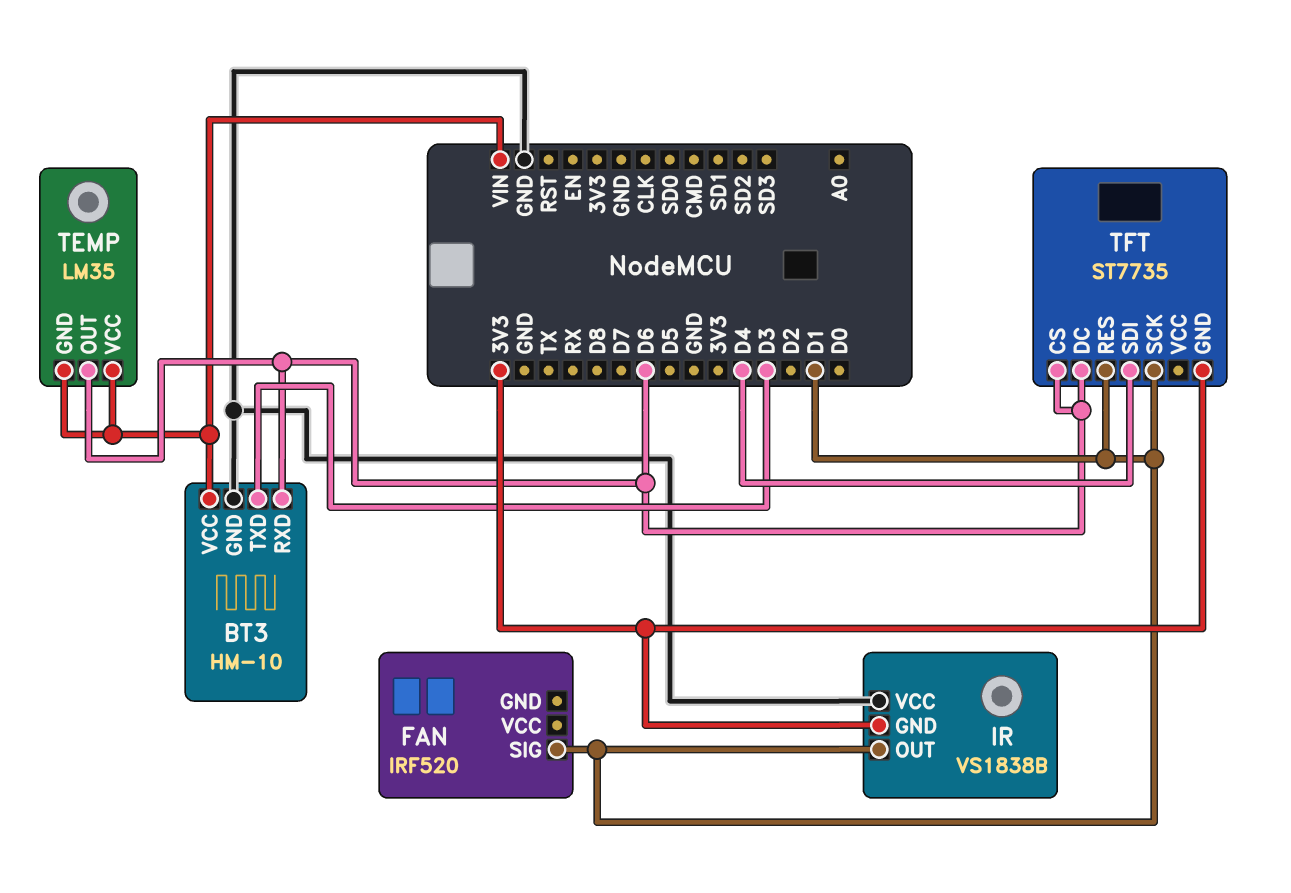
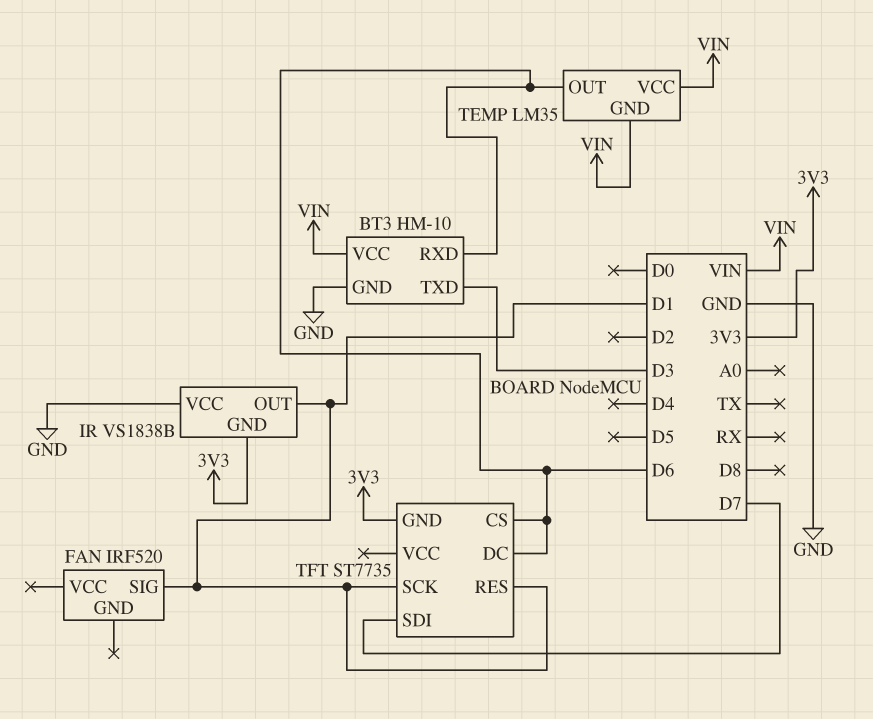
TFT pin SDI: D4 -> D7

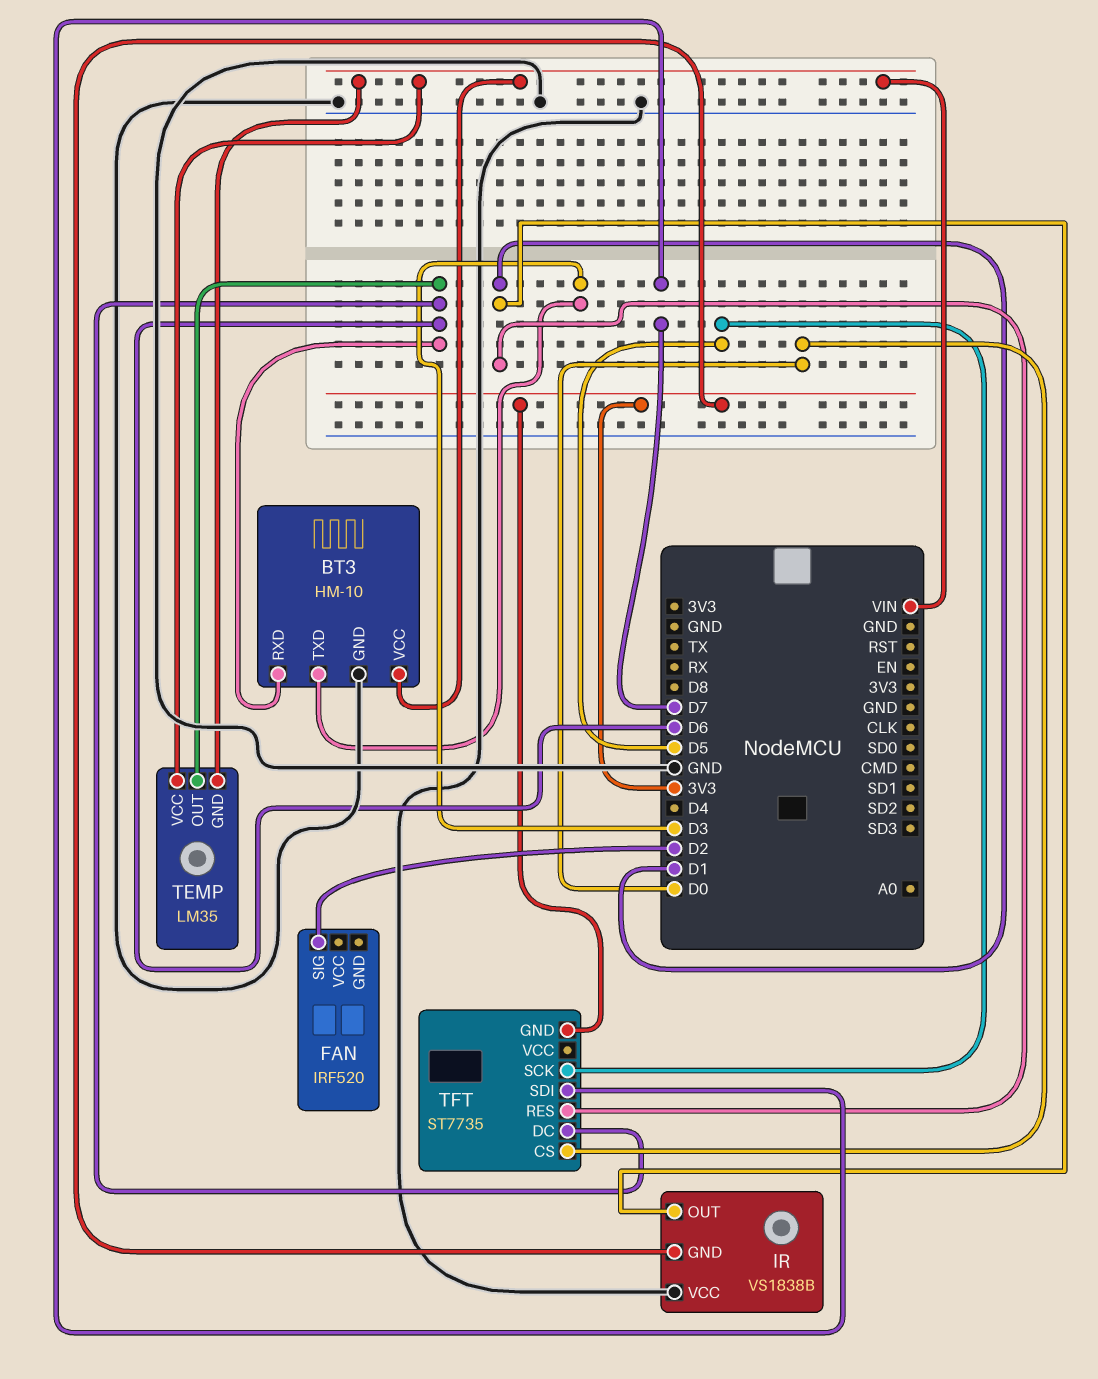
FAN pin SIG: D1 -> D2
TFT pin CS: D6 -> D0
TFT pin SCK: D1 -> D5

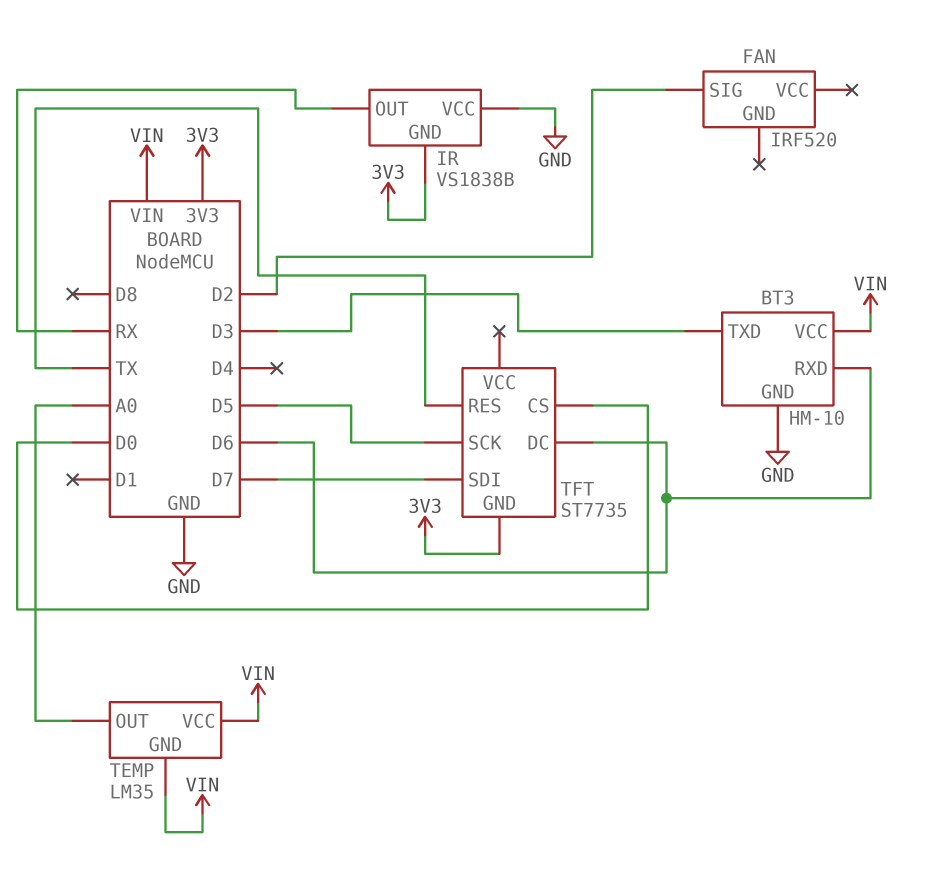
IR pin OUT: D1 -> RX
TEMP pin OUT: D6 -> A0
TFT pin RES: D1 -> TX

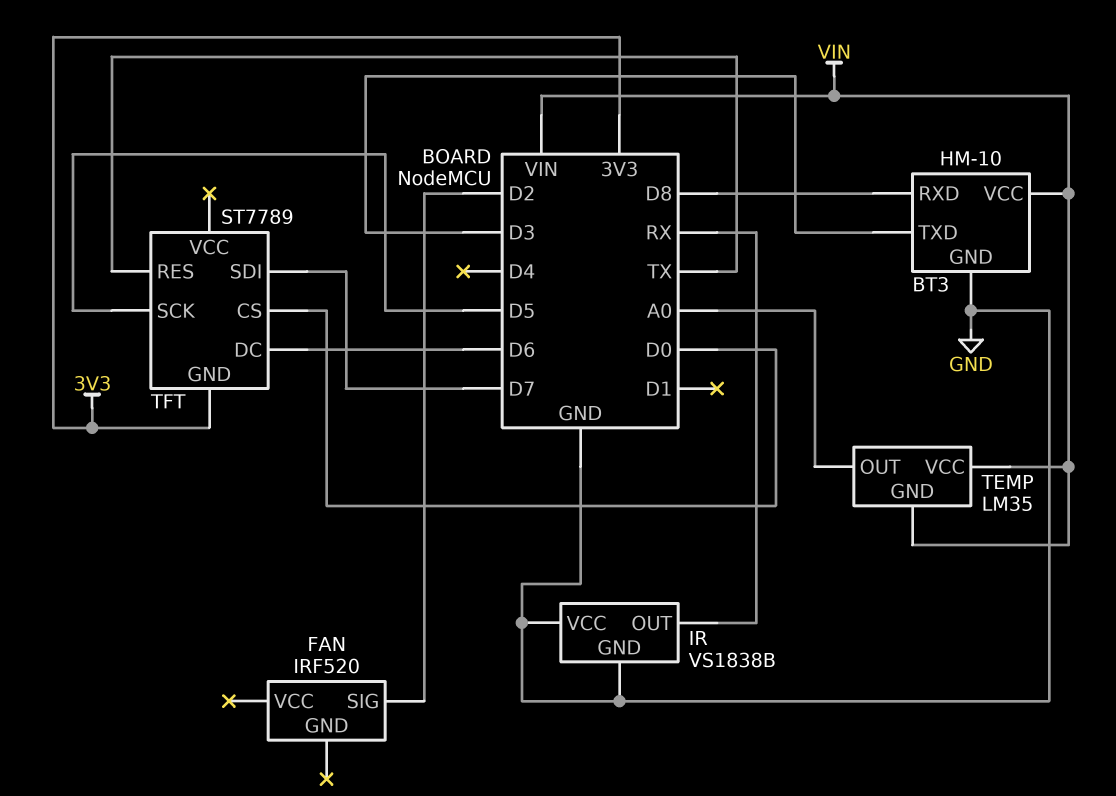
BT3 pin RXD: D6 -> D8
IR pin GND: 3V3 -> GND
TFT: ST7735 -> ST7789

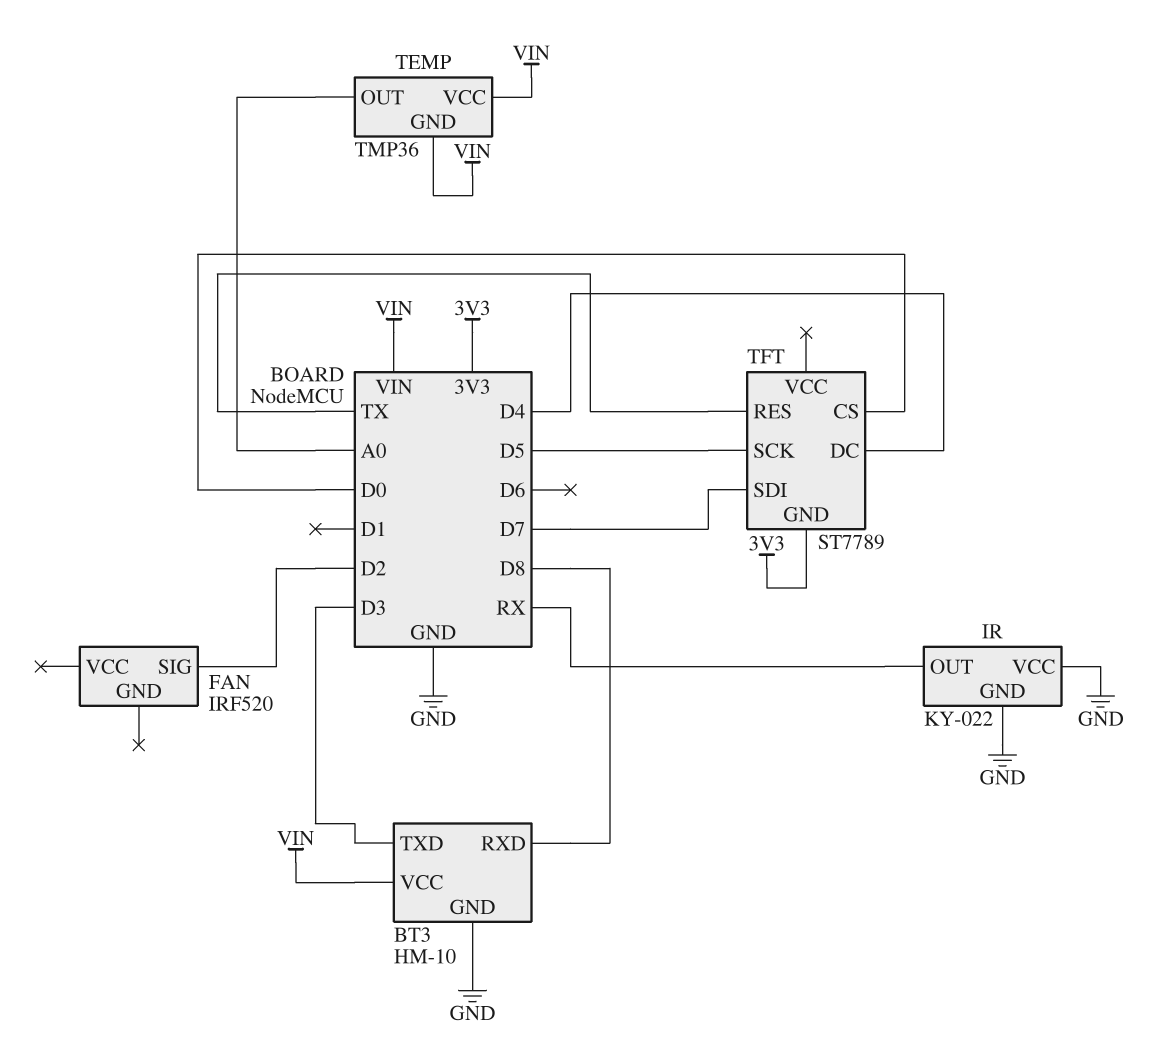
IR: VS1838B -> KY-022
TEMP: LM35 -> TMP36
TFT pin DC: D6 -> D4

